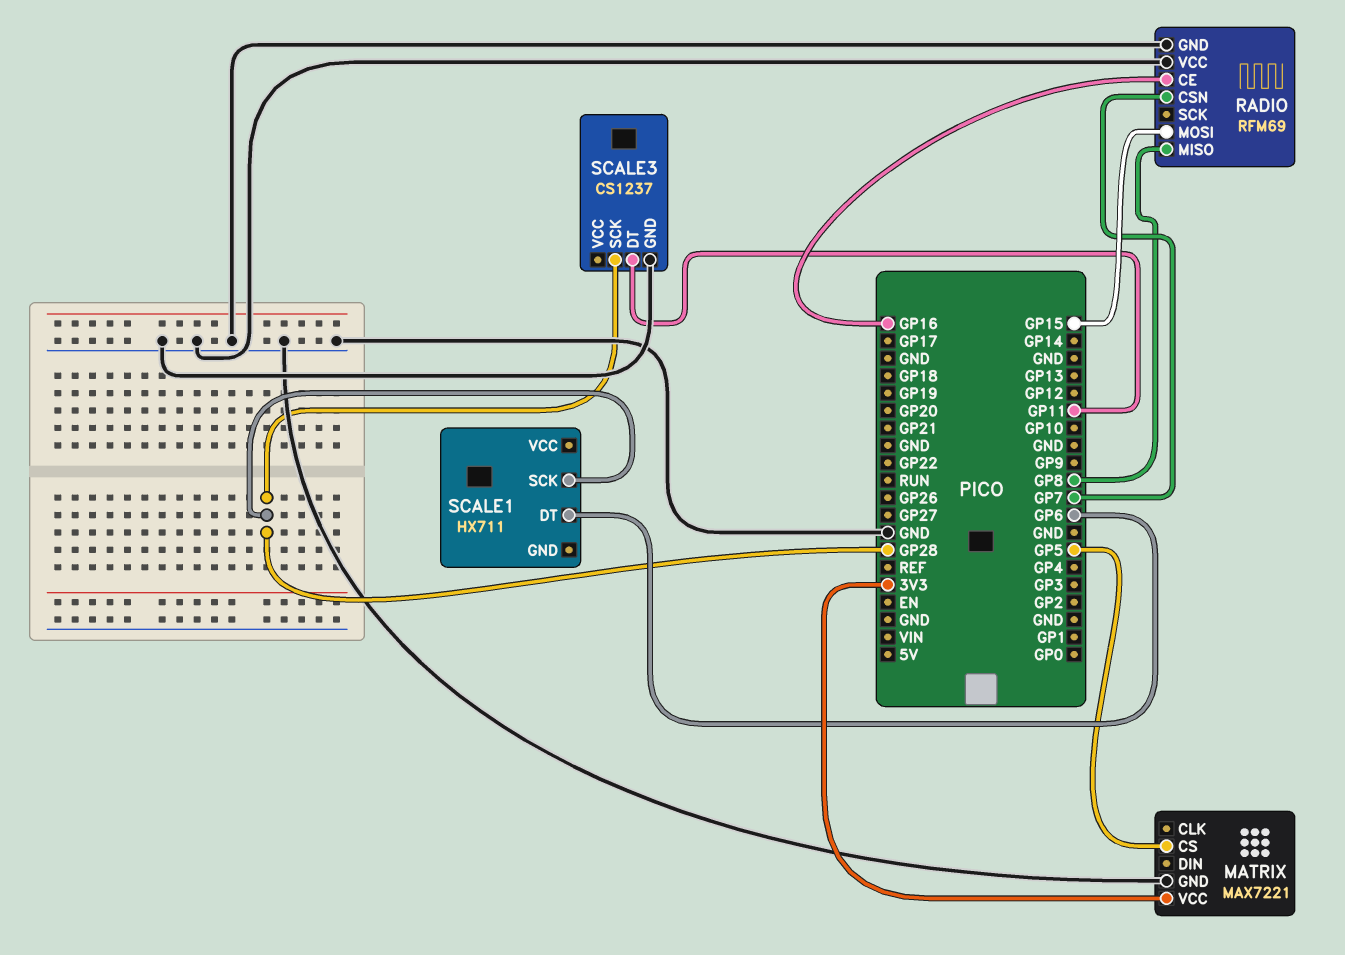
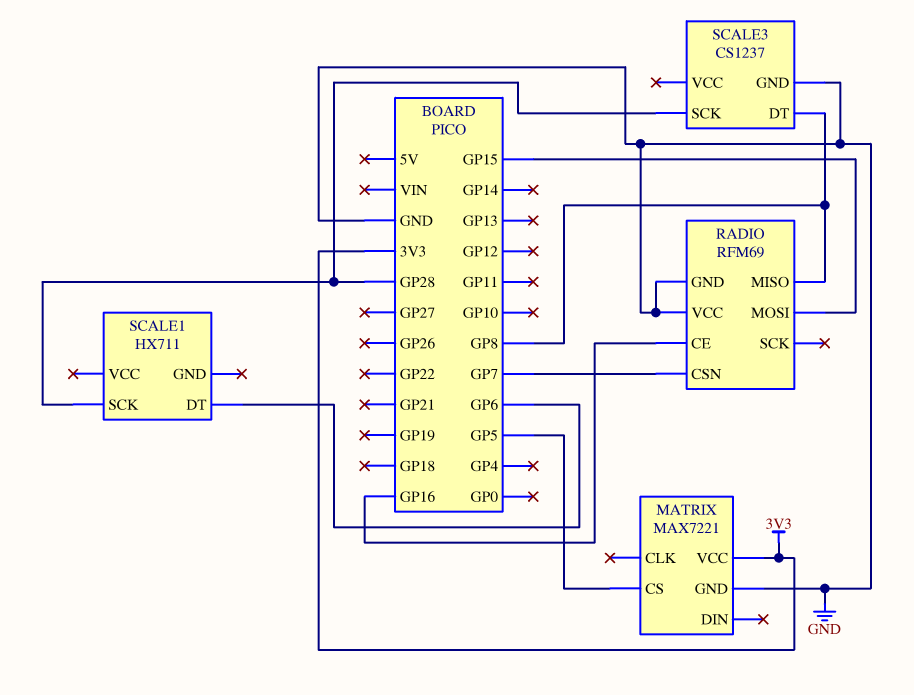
SCALE3 pin DT: GP11 -> GP8

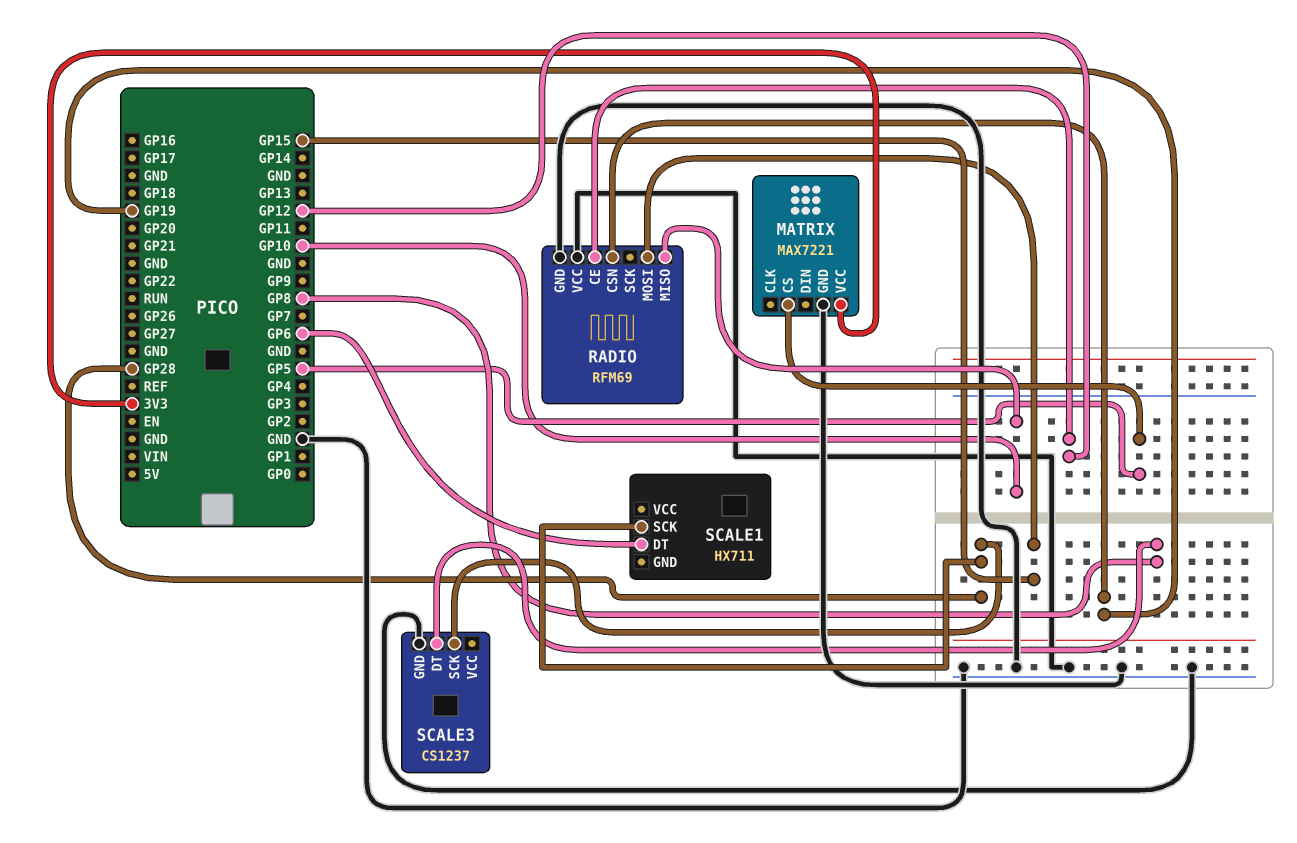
RADIO pin CE: GP16 -> GP12
RADIO pin CSN: GP7 -> GP19
RADIO pin MISO: GP8 -> GP10

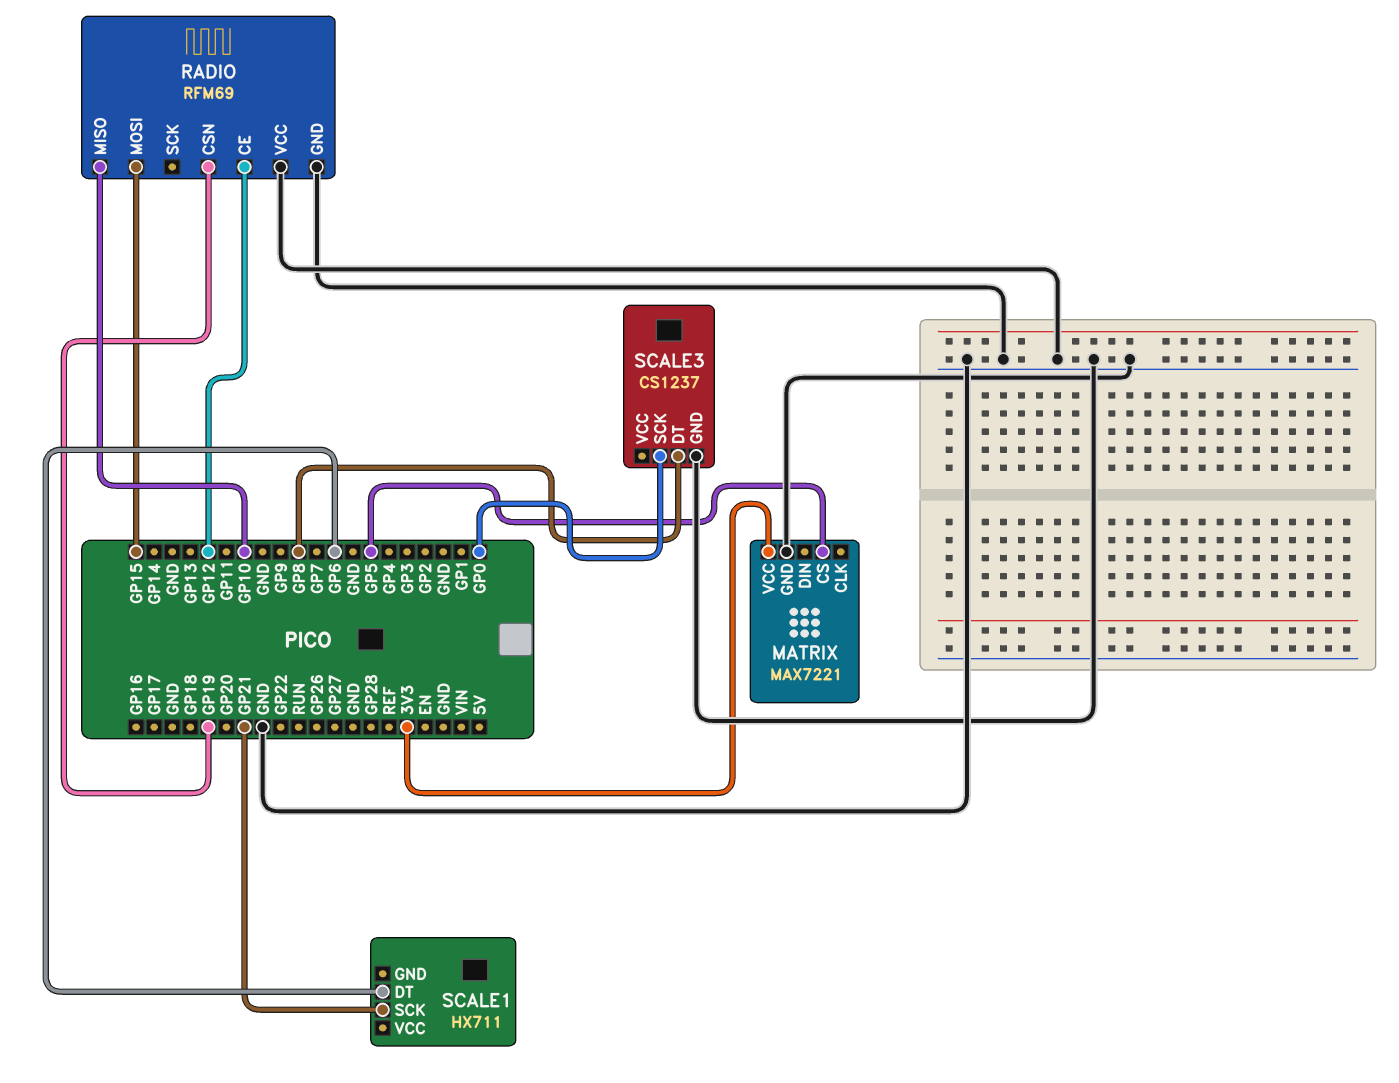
SCALE1 pin SCK: GP28 -> GP21
SCALE3 pin SCK: GP28 -> GP0

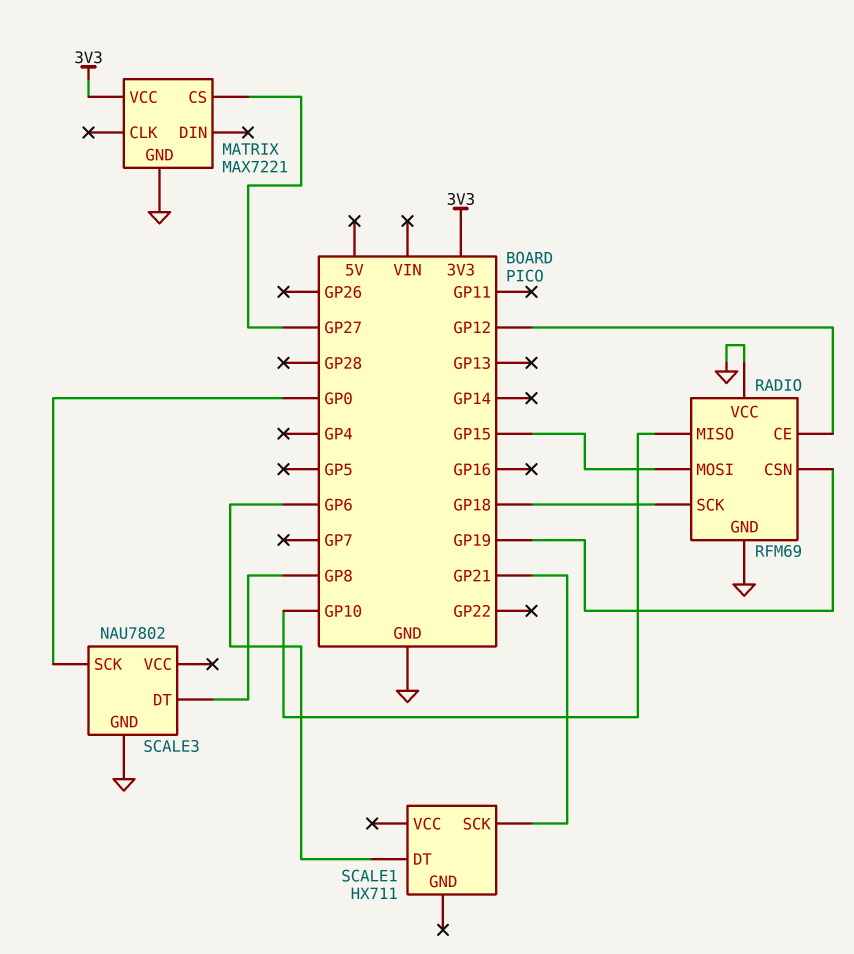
MATRIX pin CS: GP5 -> GP27
RADIO pin SCK: none -> GP18
SCALE3: CS1237 -> NAU7802

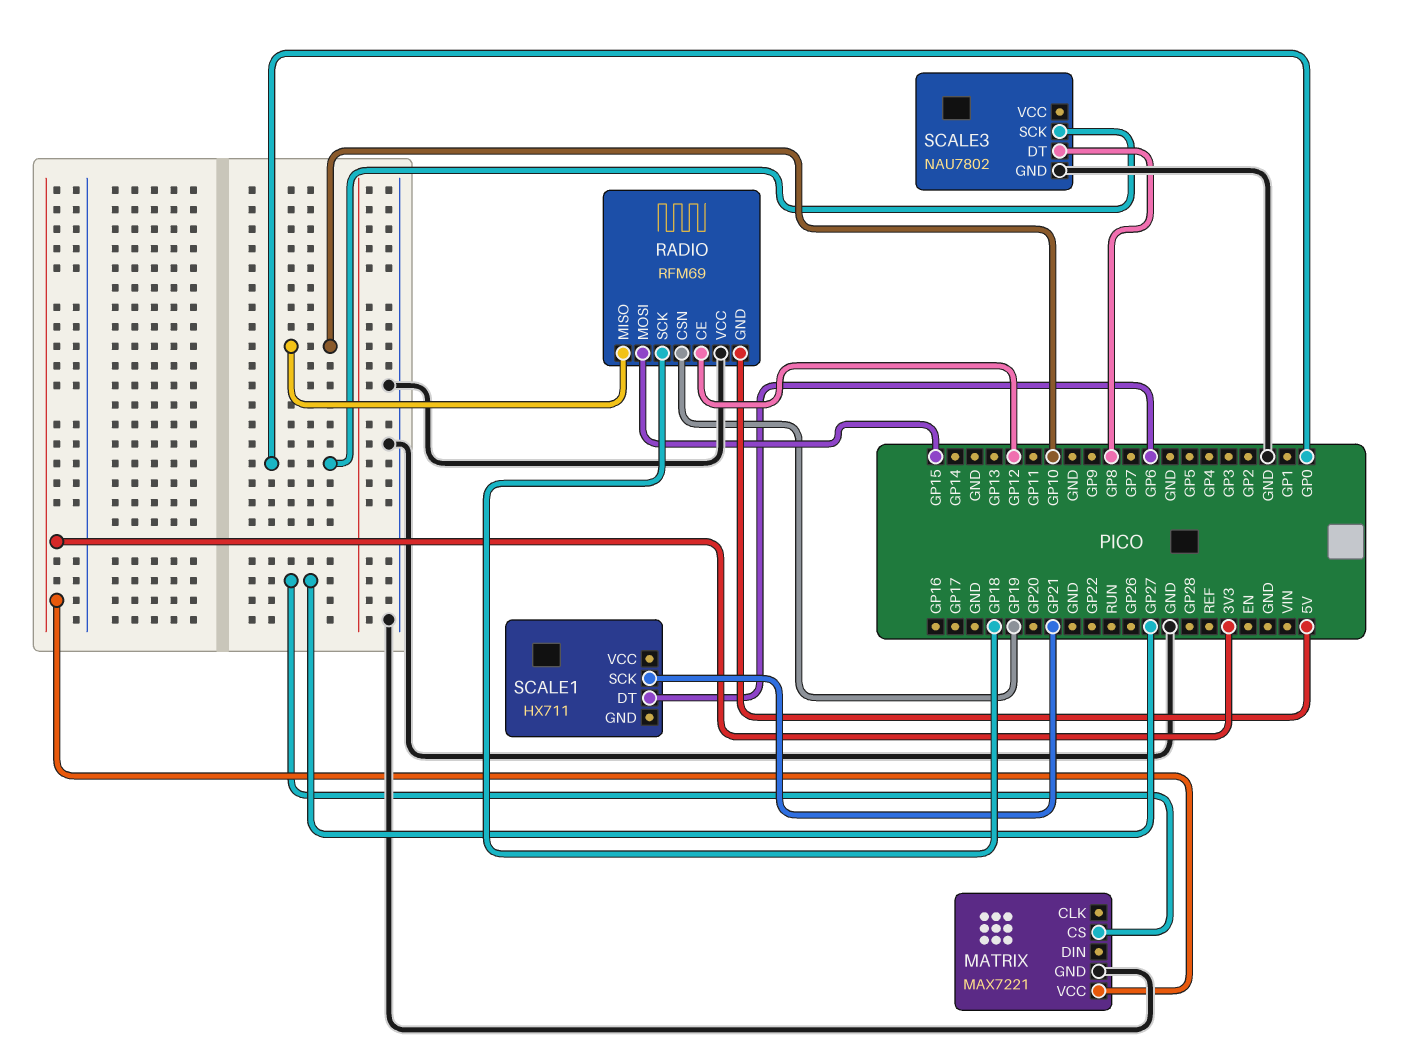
RADIO pin GND: GND -> 5V

